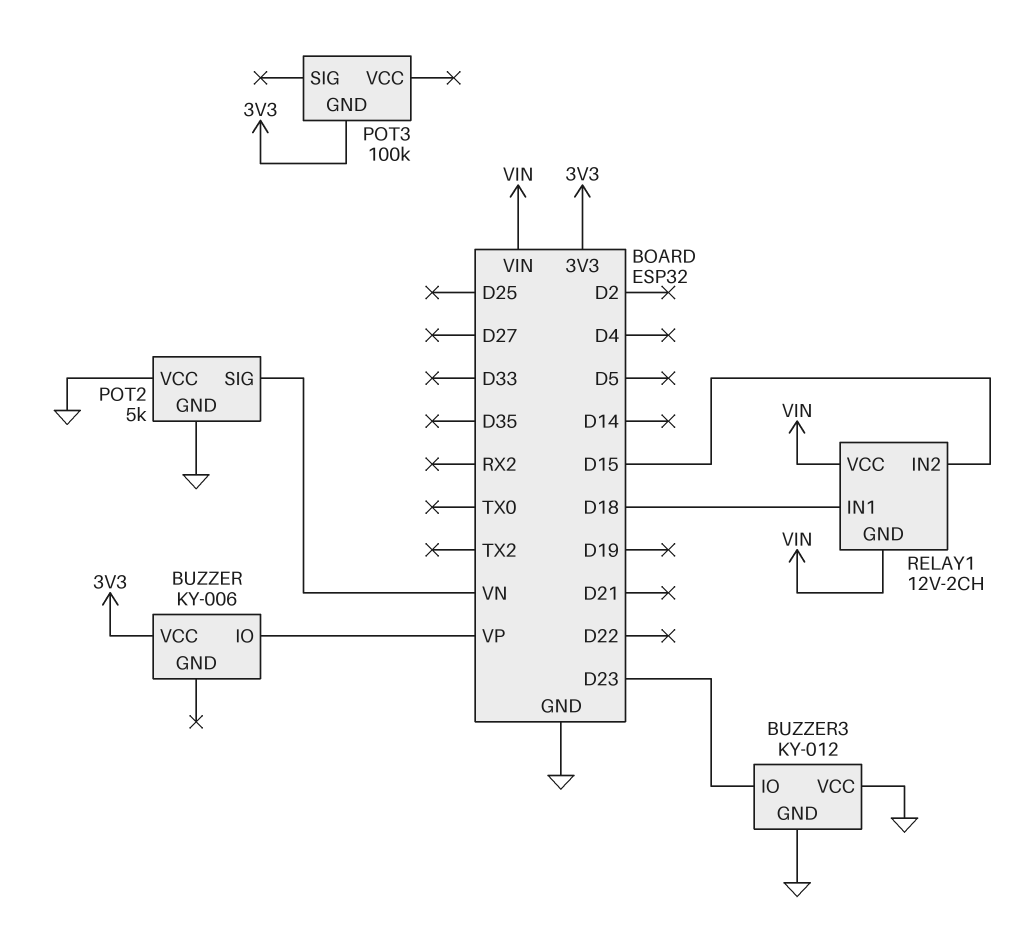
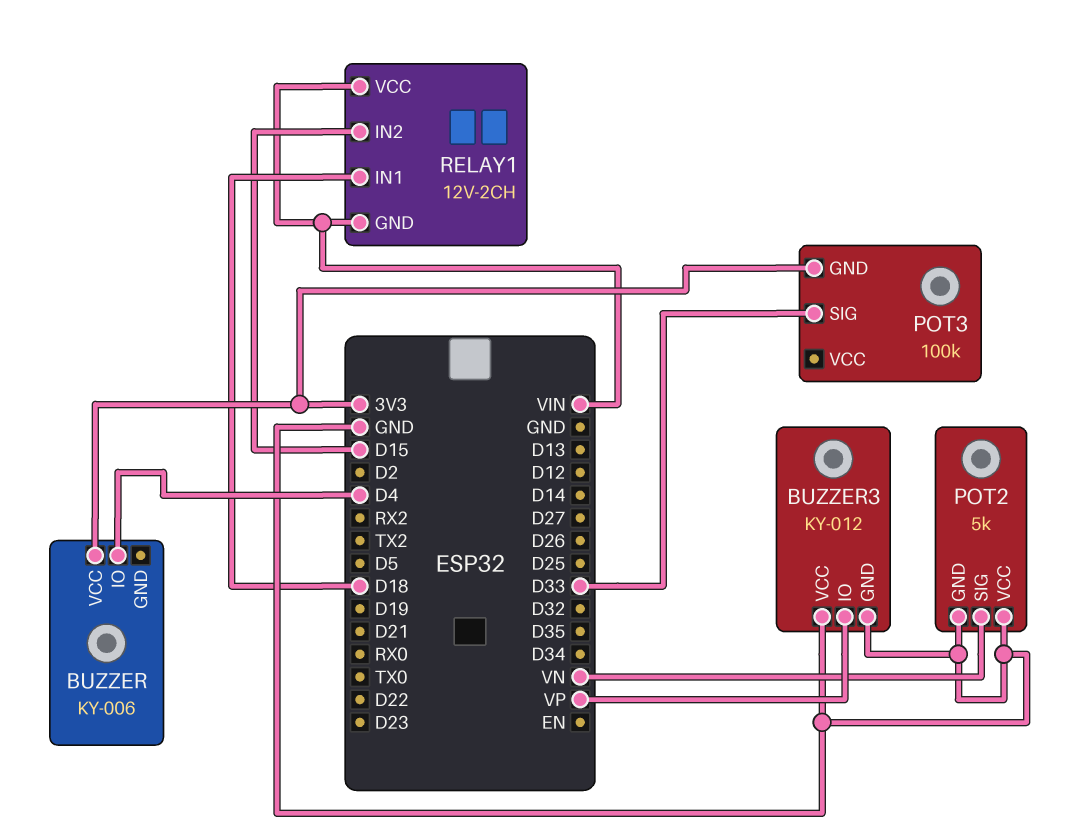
BUZZER pin IO: VP -> D4
BUZZER3 pin IO: D23 -> VP
POT3 pin SIG: none -> D33

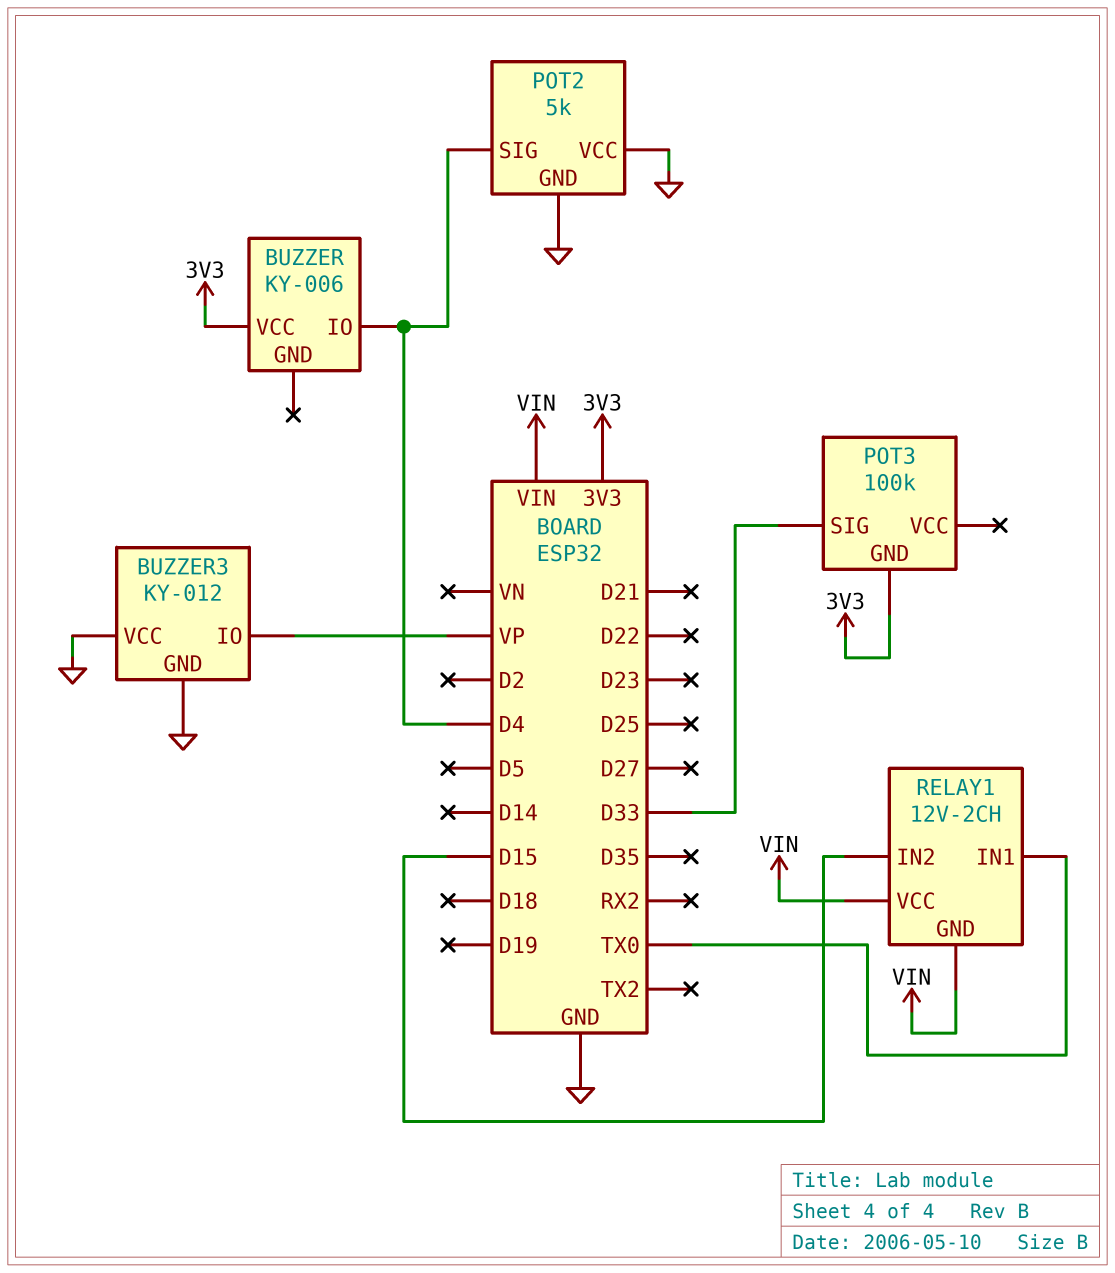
POT2 pin SIG: VN -> D4
RELAY1 pin IN1: D18 -> TX0

